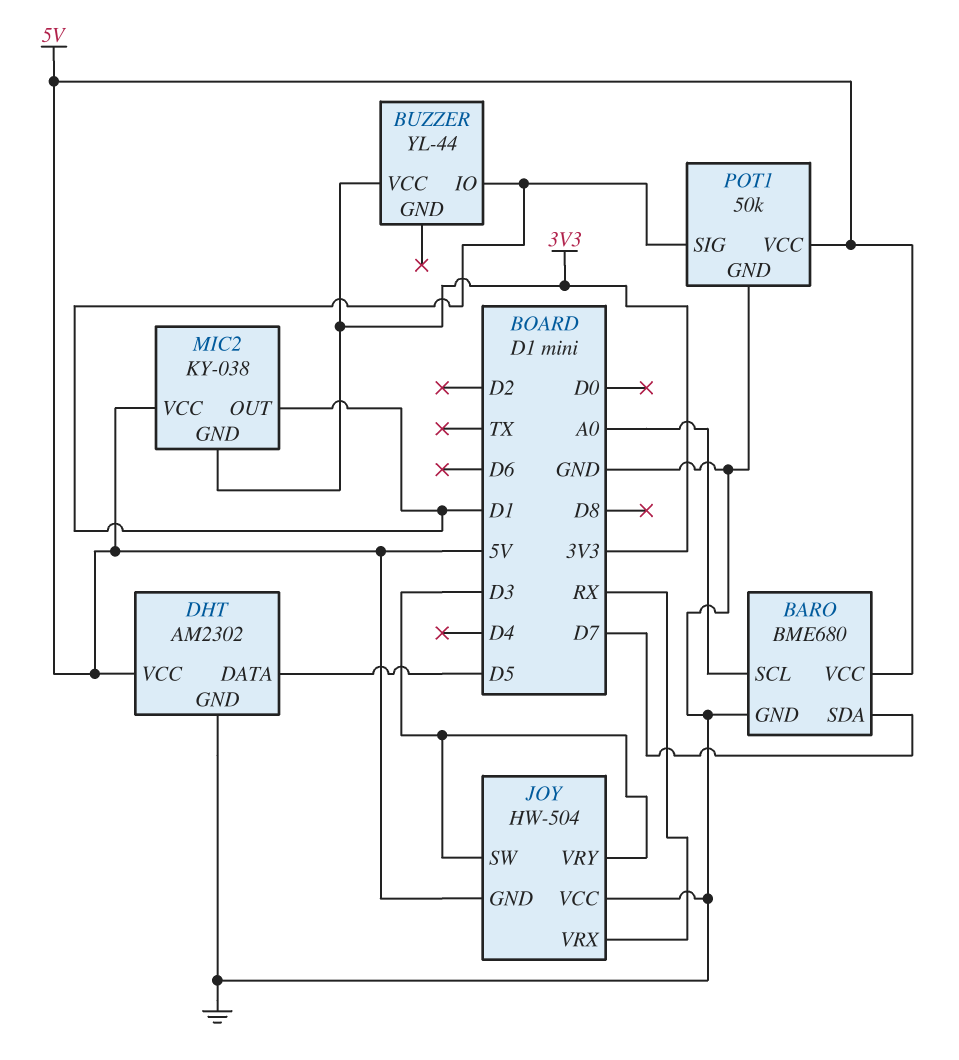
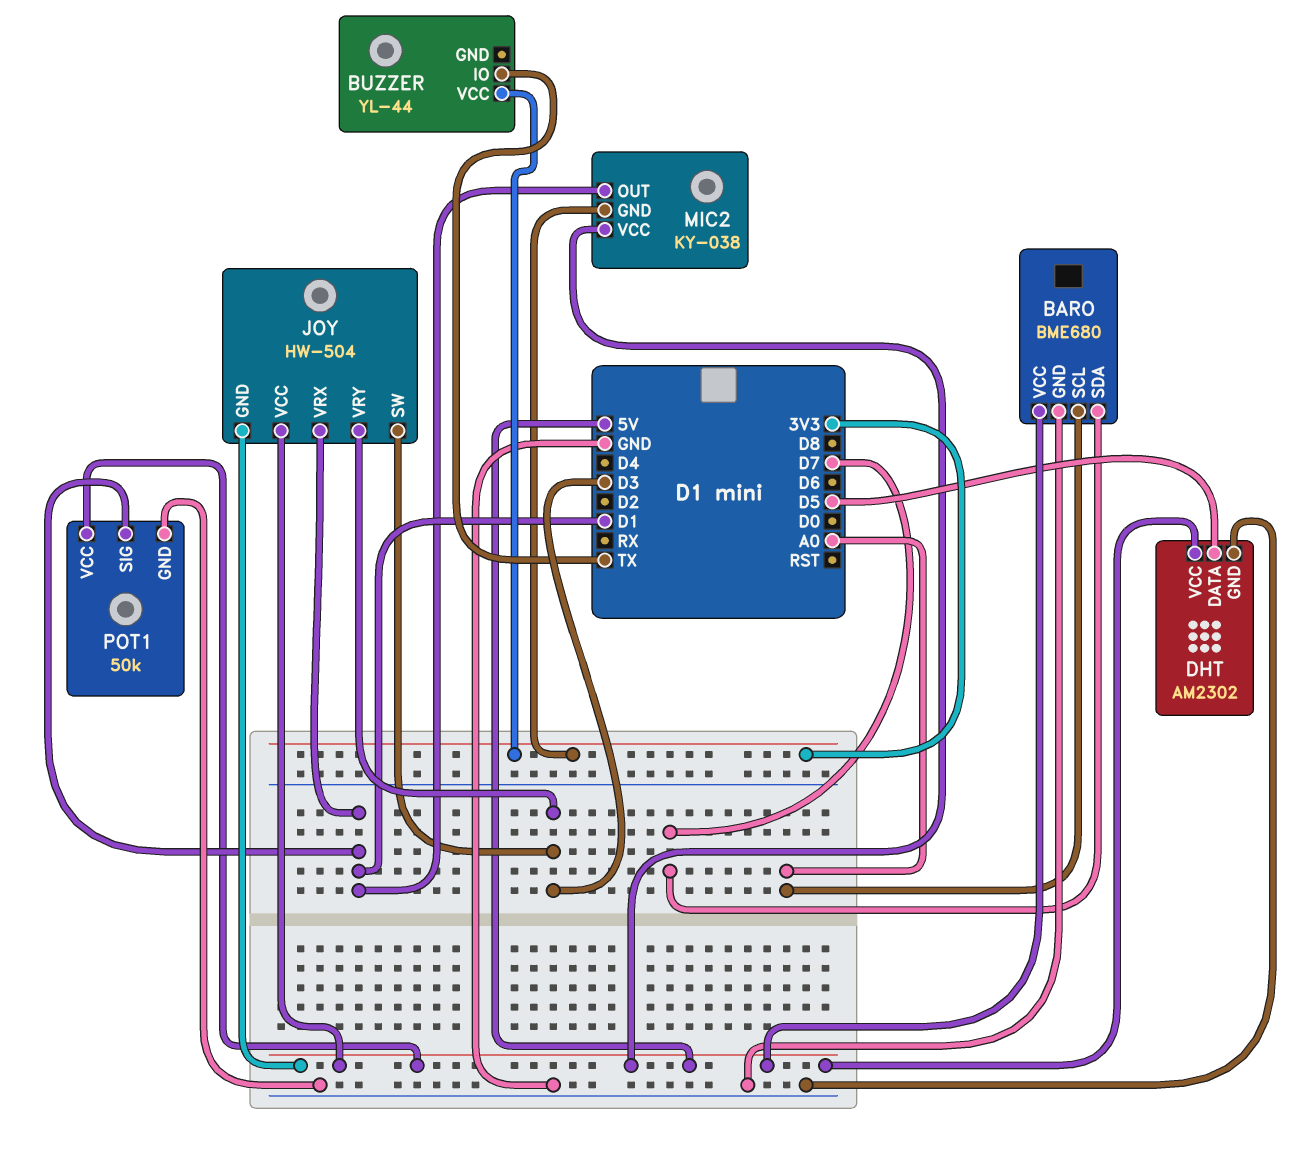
BUZZER pin IO: D1 -> TX
JOY pin VCC: GND -> 5V
JOY pin VRX: RX -> D1

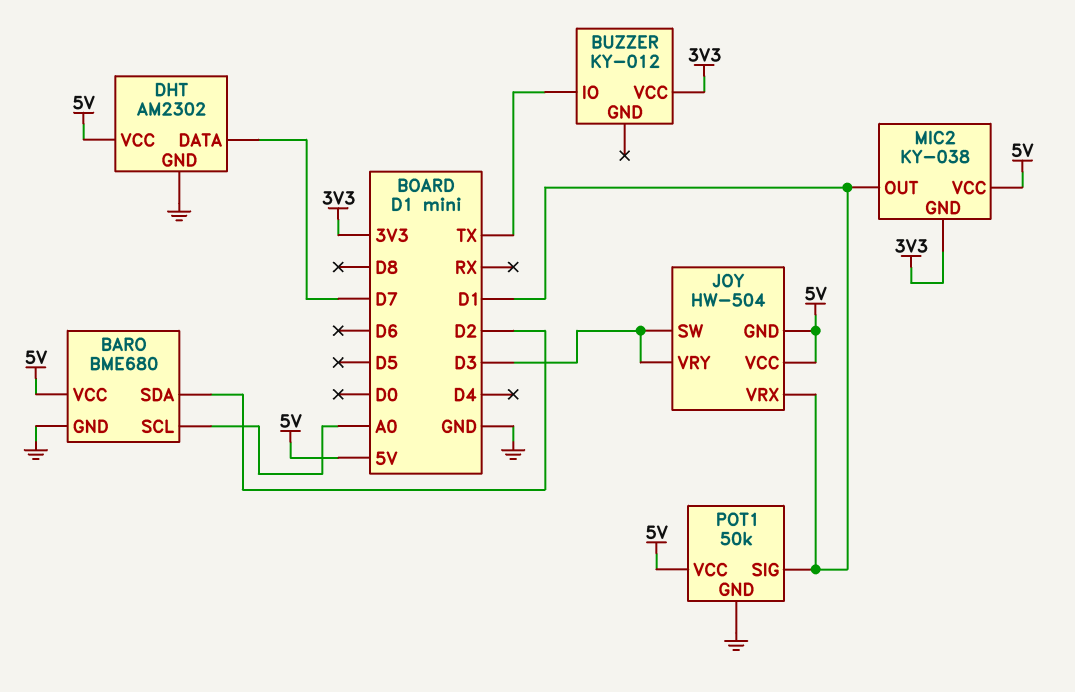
BARO pin SDA: D7 -> D2
BUZZER: YL-44 -> KY-012
DHT pin DATA: D5 -> D7

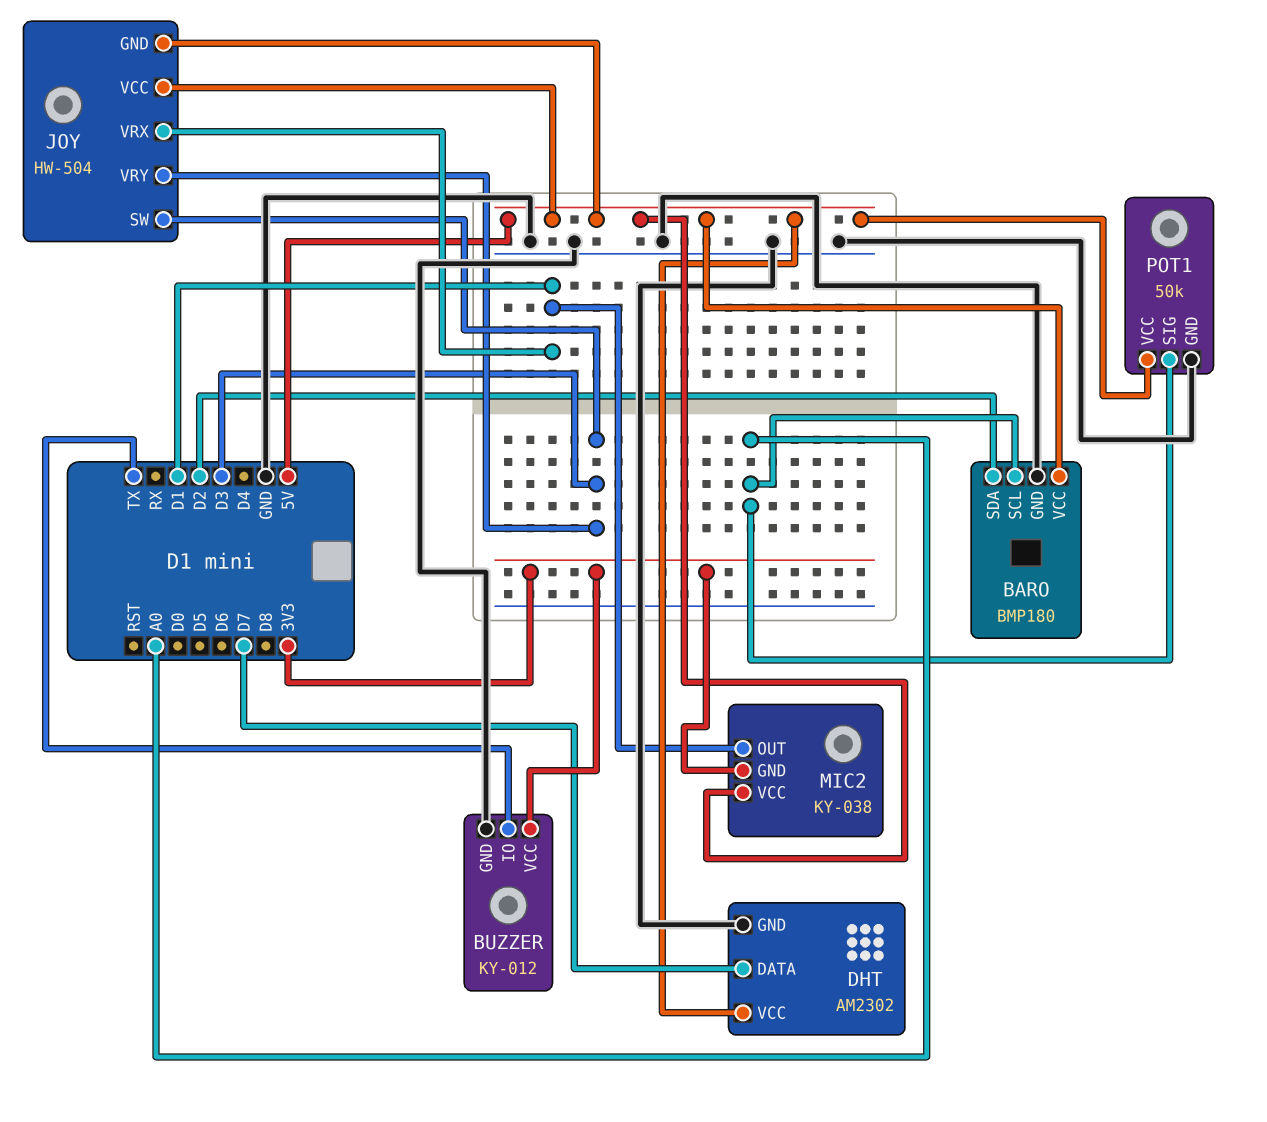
BARO: BME680 -> BMP180
BUZZER pin GND: none -> GND
POT1 pin SIG: D1 -> A0

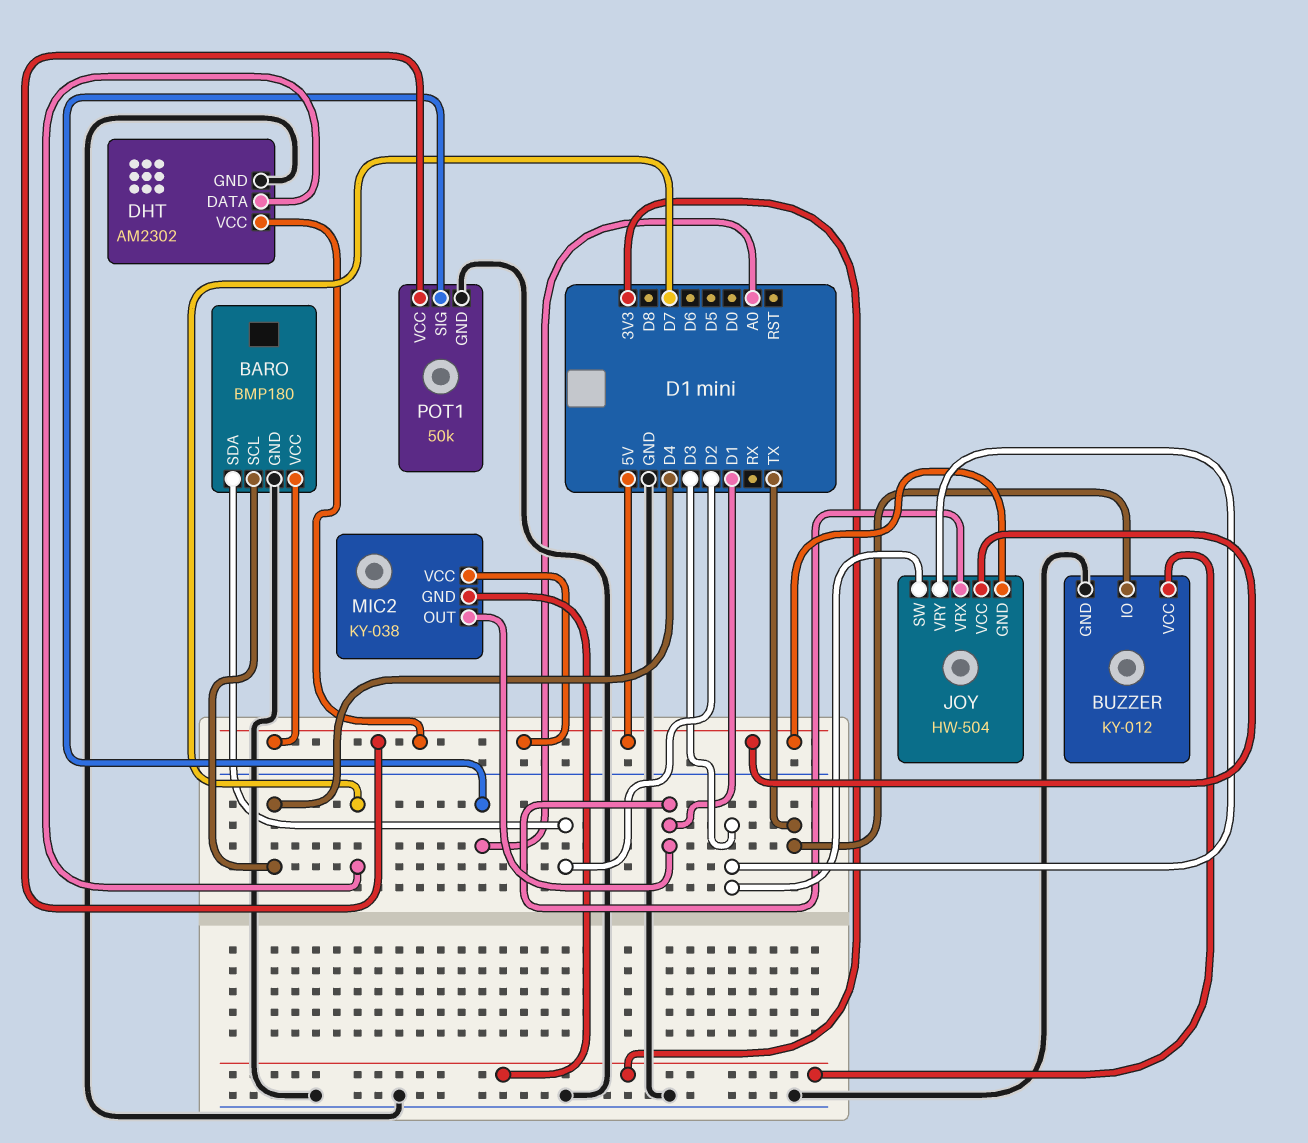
BARO pin SCL: A0 -> D4

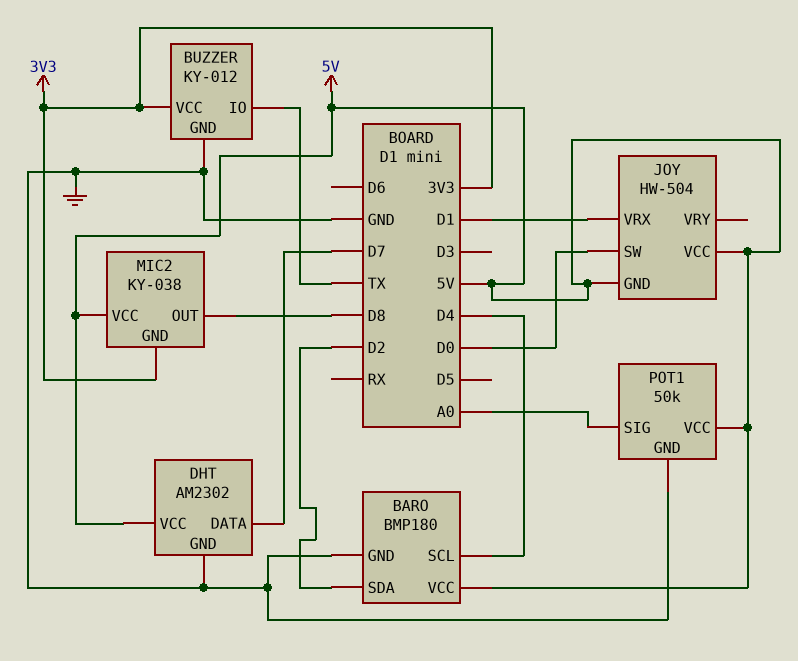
JOY pin SW: D3 -> D0
JOY pin VRY: D3 -> none
MIC2 pin OUT: D1 -> D8

